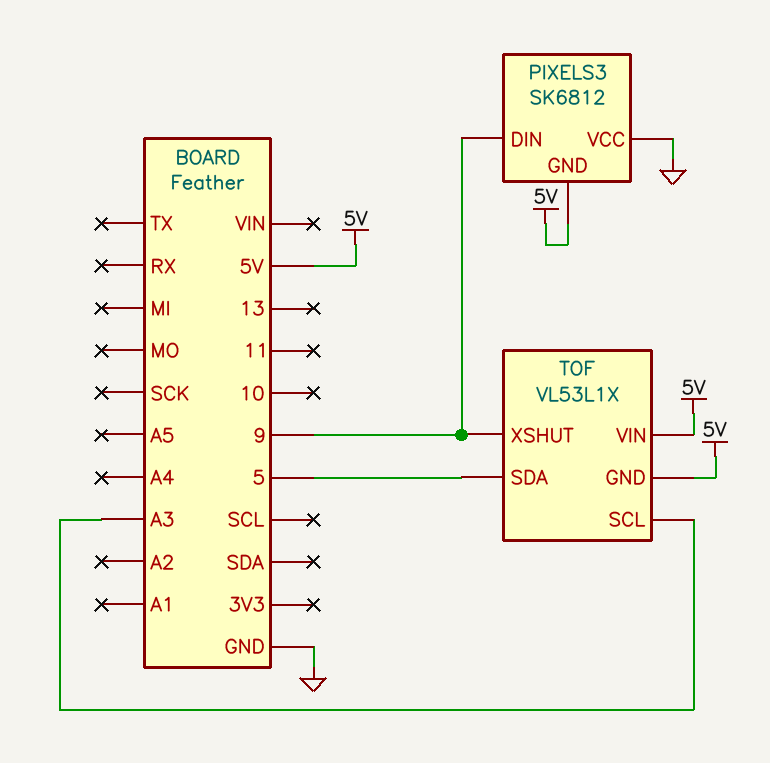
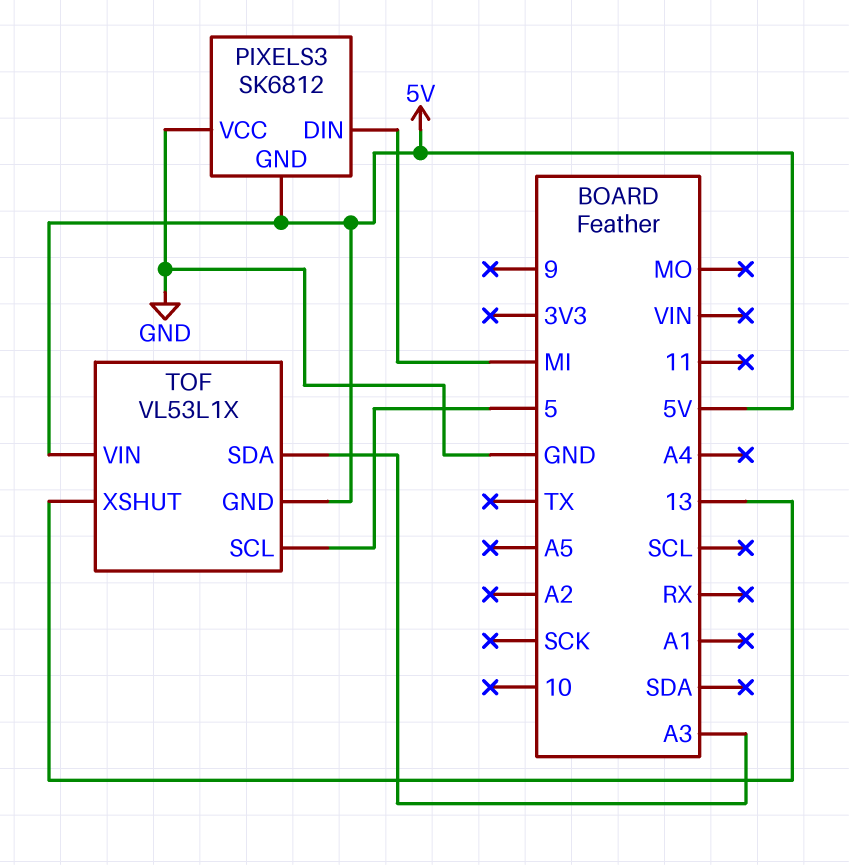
PIXELS3 pin DIN: 9 -> MI
TOF pin SCL: A3 -> 5
TOF pin SDA: 5 -> A3
TOF pin XSHUT: 9 -> 13

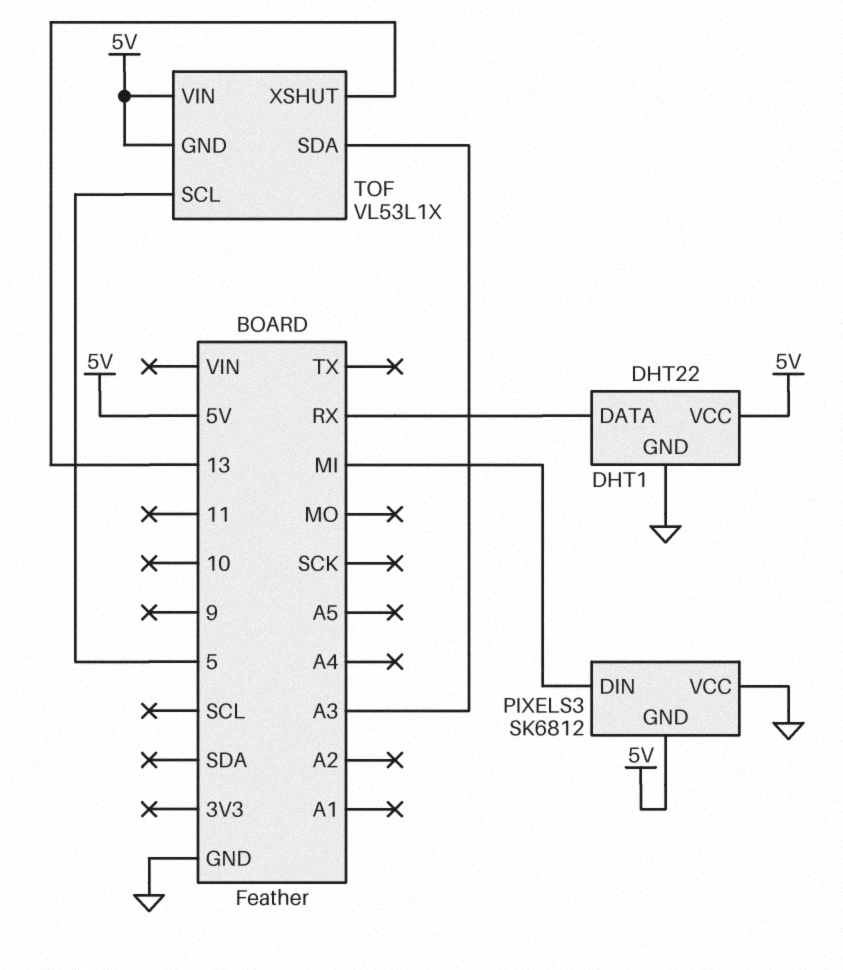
DHT1: none -> DHT22
DHT1 pin DATA: none -> RX
DHT1 pin GND: none -> GND
DHT1 pin VCC: none -> 5V

